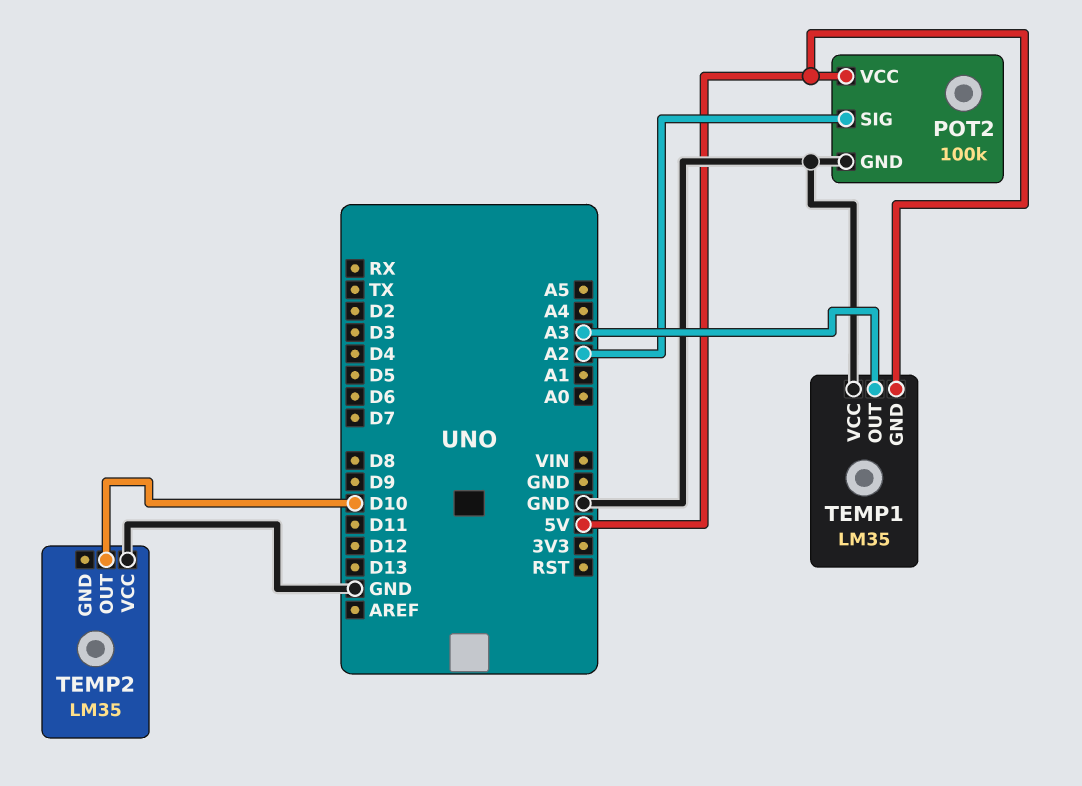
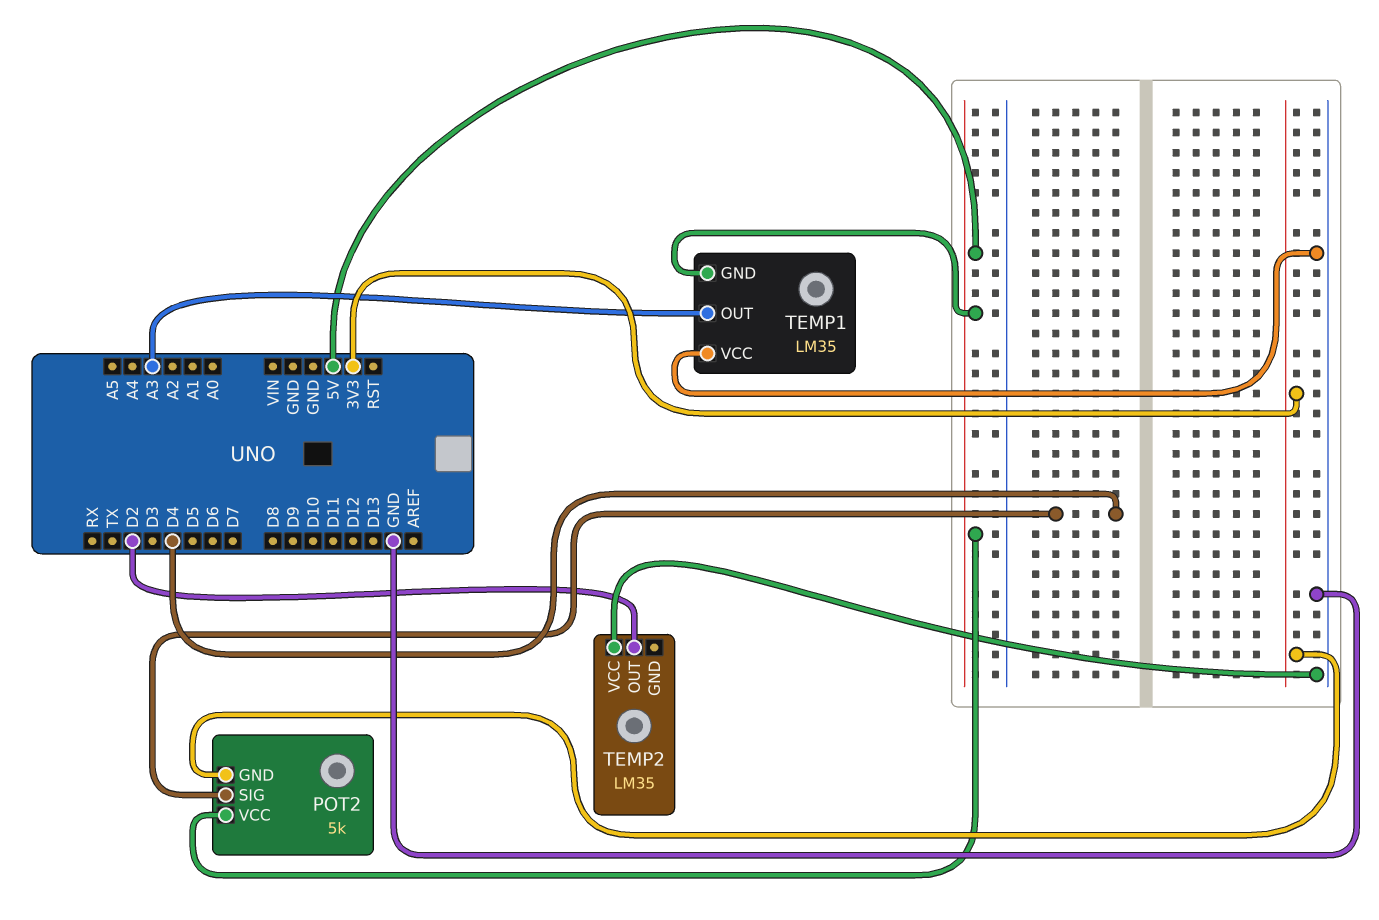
POT2: 100k -> 5k
POT2 pin GND: GND -> 3V3
POT2 pin SIG: A2 -> D4
TEMP2 pin OUT: D10 -> D2

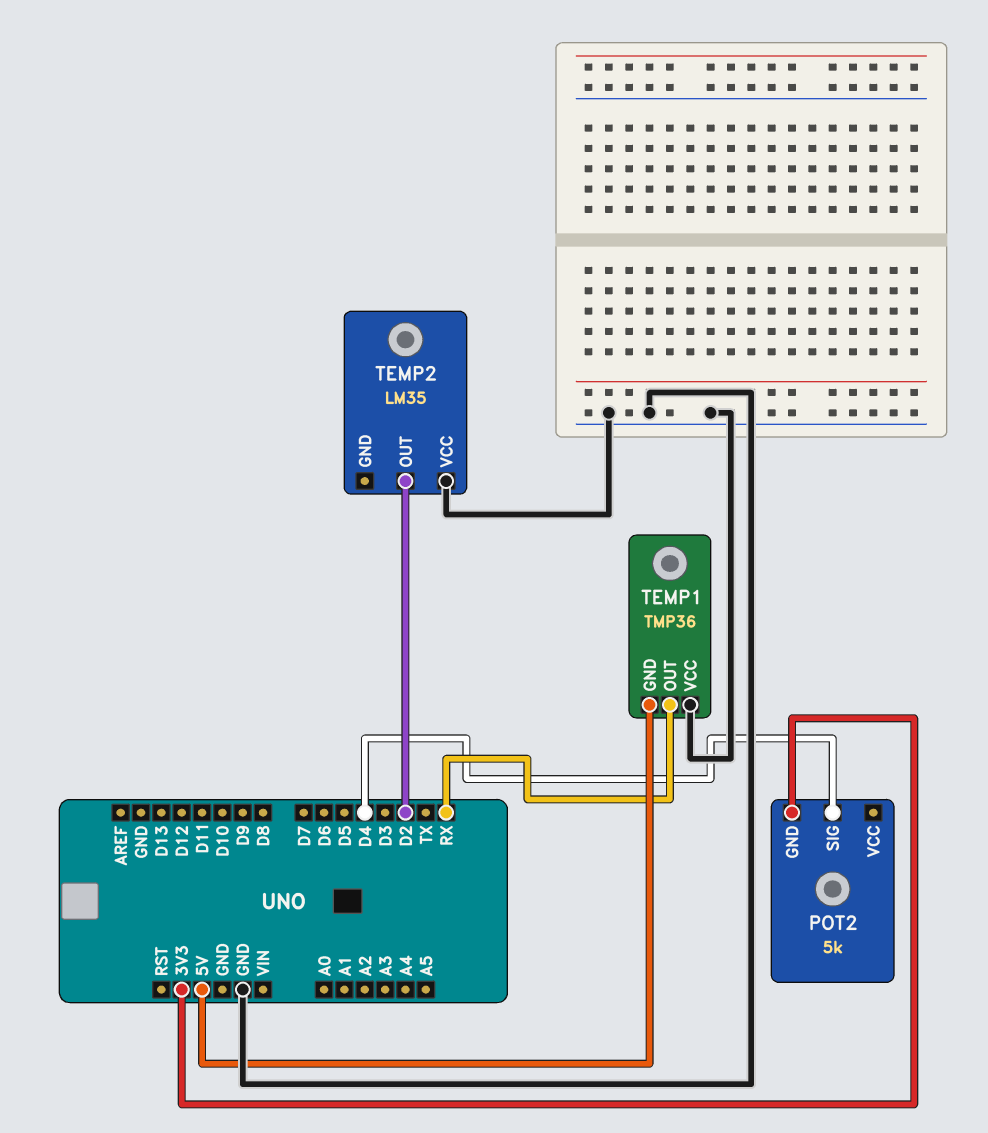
POT2 pin VCC: 5V -> none
TEMP1: LM35 -> TMP36
TEMP1 pin OUT: A3 -> RX

